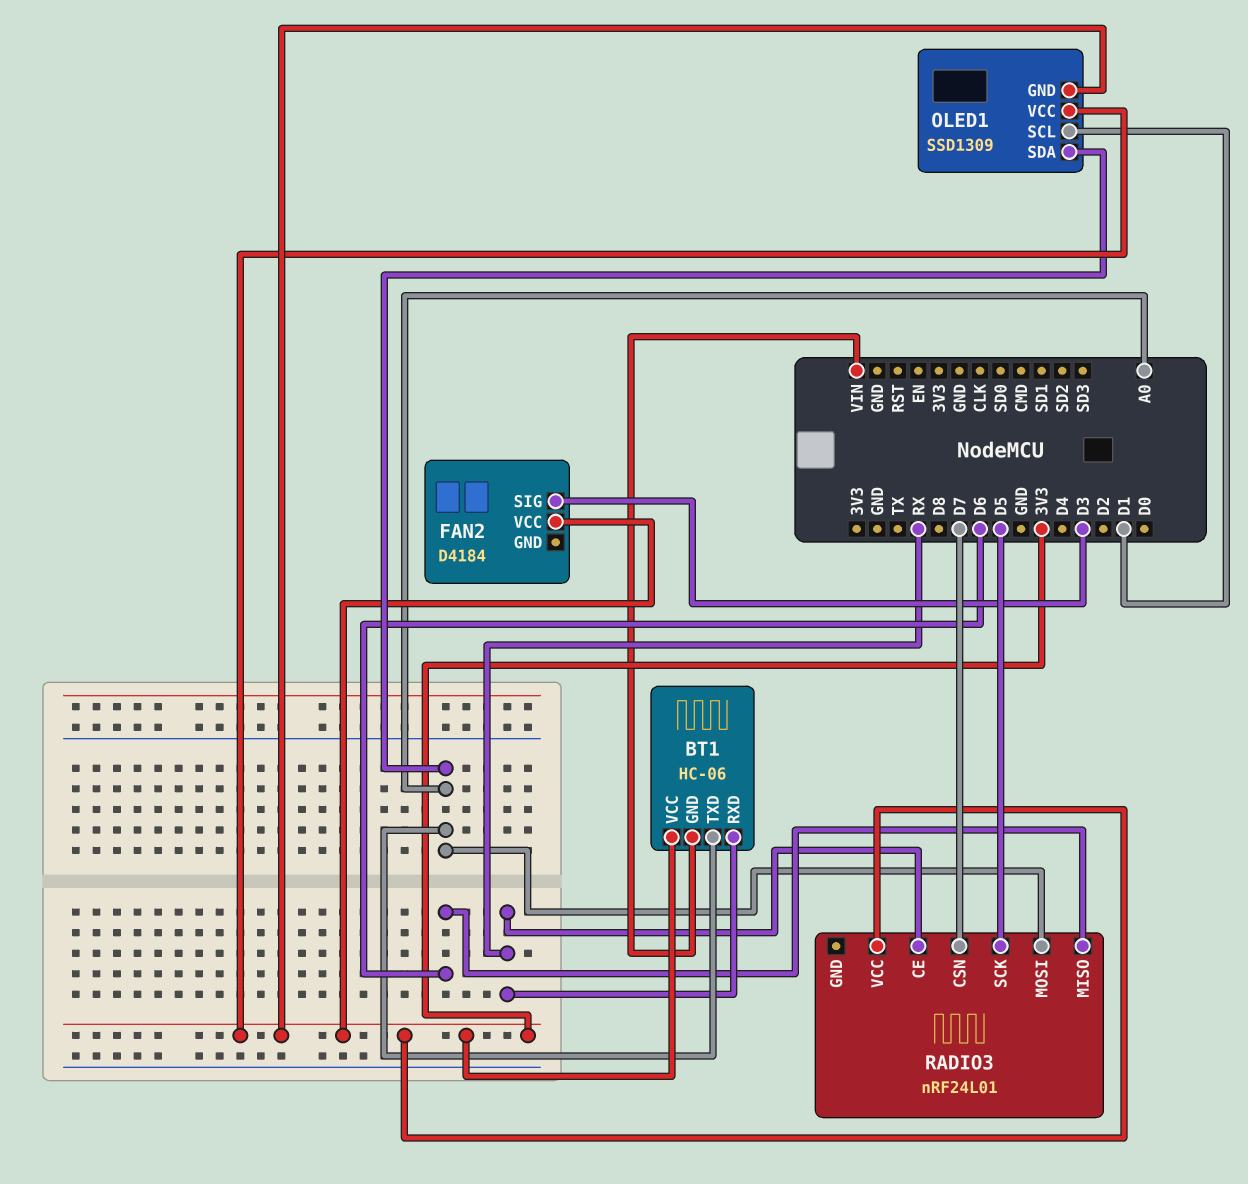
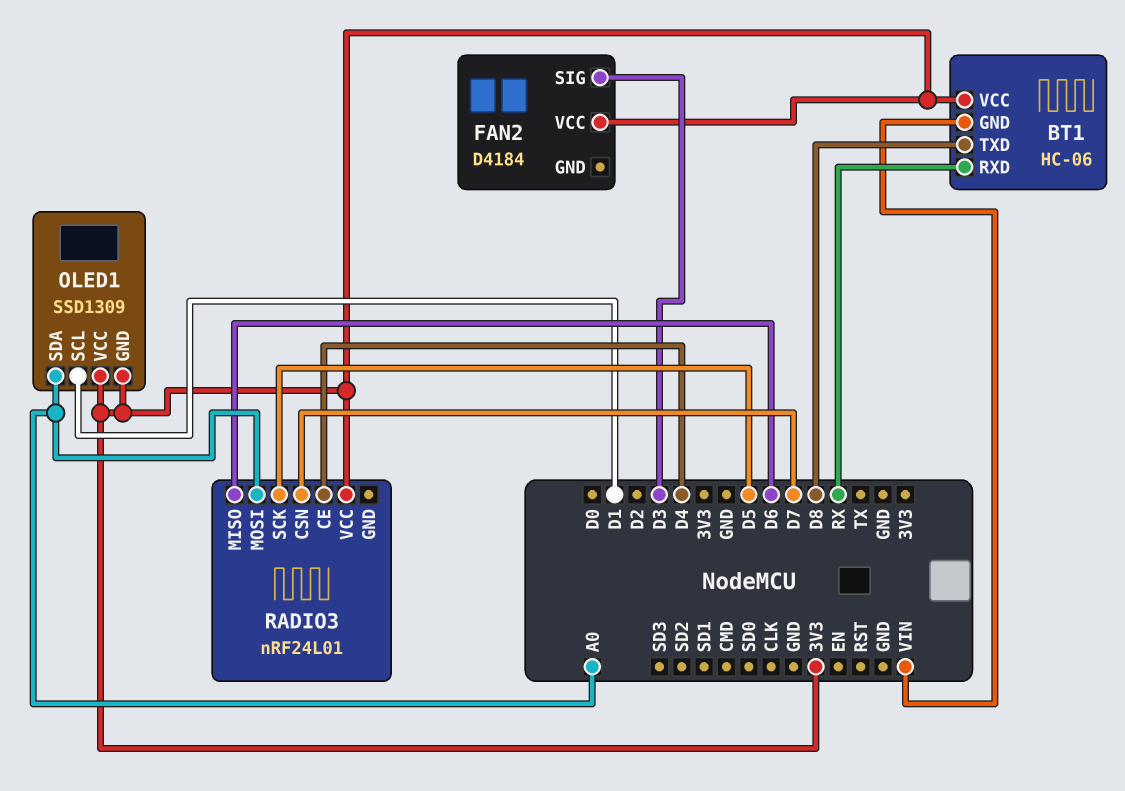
BT1 pin TXD: A0 -> D8
RADIO3 pin CE: RX -> D4

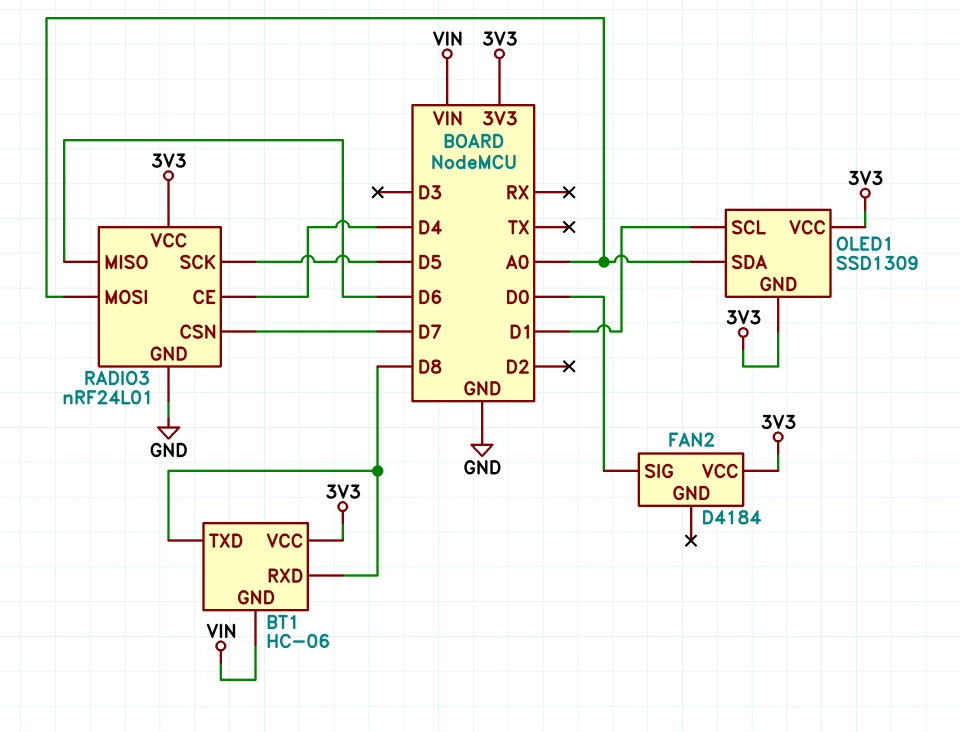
BT1 pin RXD: RX -> D8
FAN2 pin SIG: D3 -> D0
RADIO3 pin GND: none -> GND

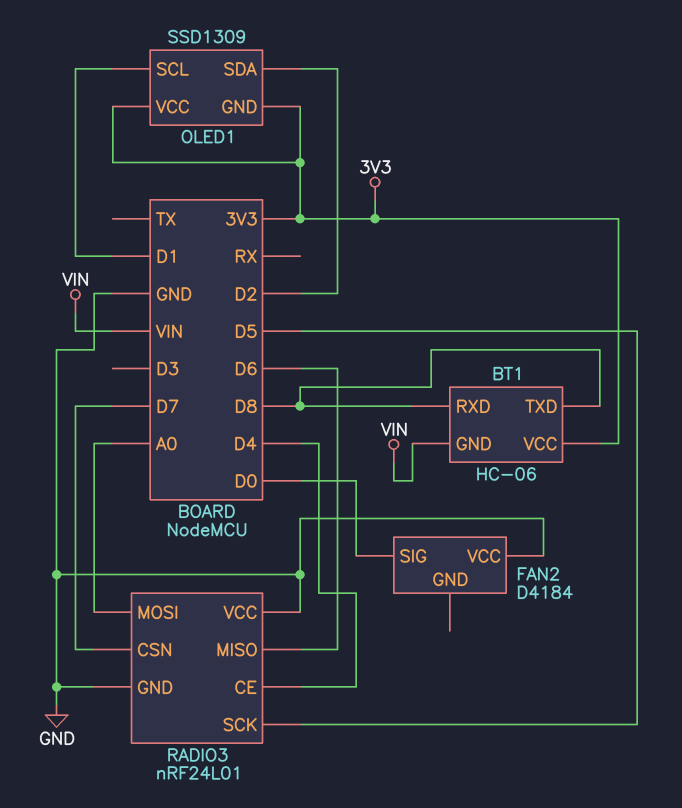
FAN2 pin VCC: 3V3 -> GND
OLED1 pin SDA: A0 -> D2
RADIO3 pin VCC: 3V3 -> GND

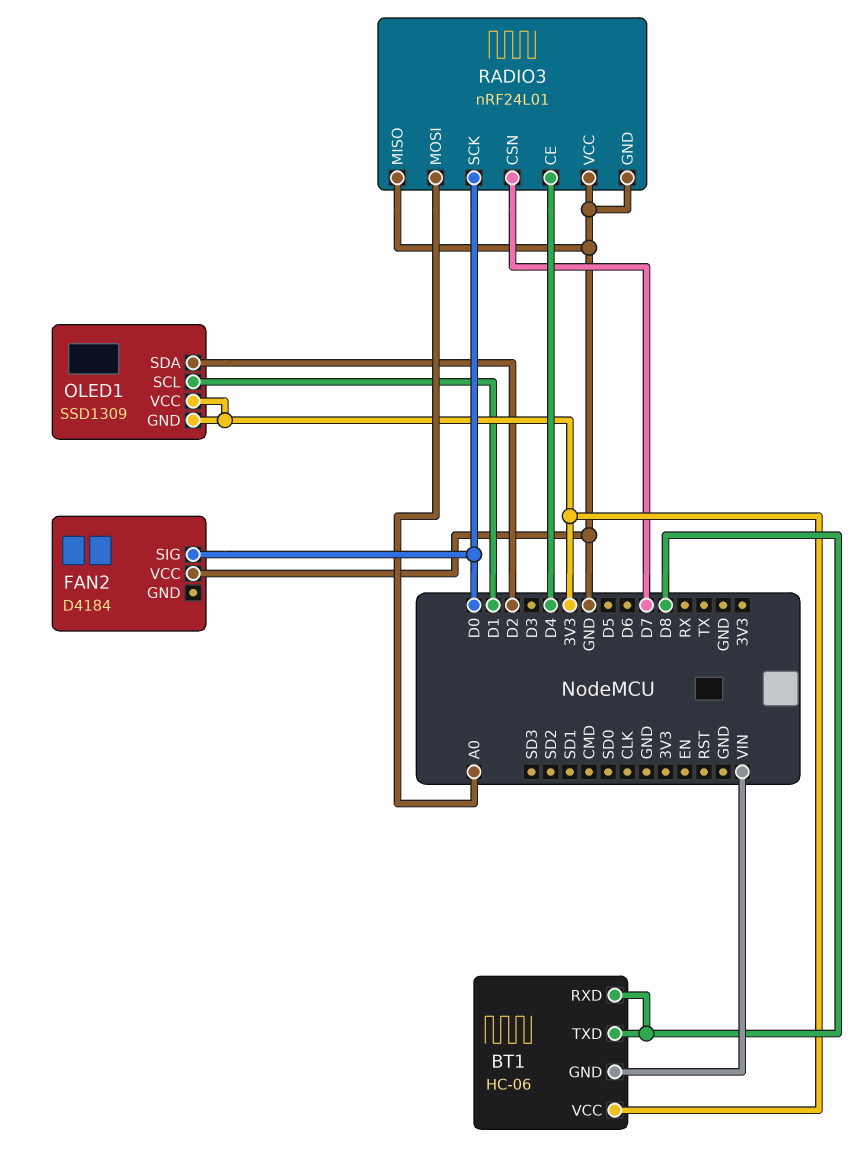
RADIO3 pin MISO: D6 -> GND
RADIO3 pin SCK: D5 -> D0

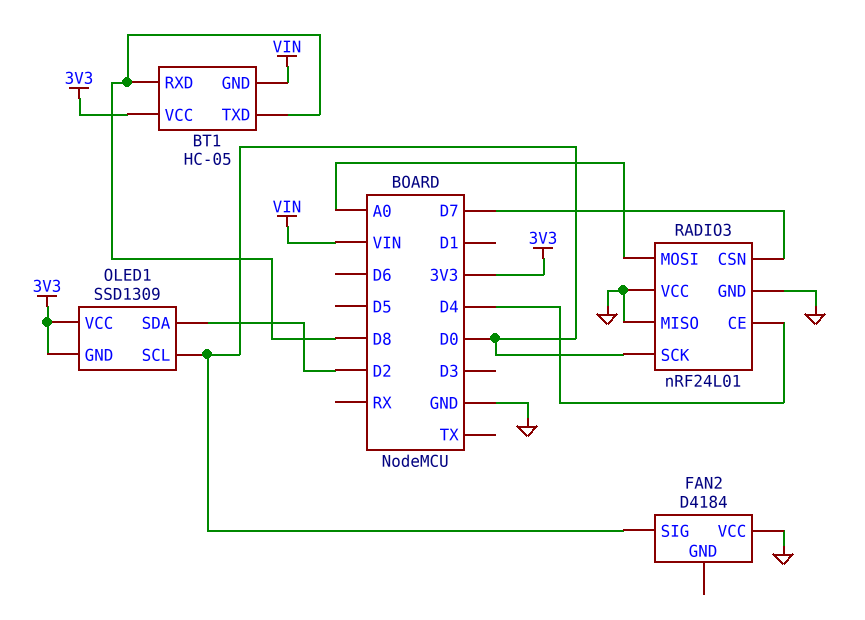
BT1: HC-06 -> HC-05
OLED1 pin SCL: D1 -> D0

